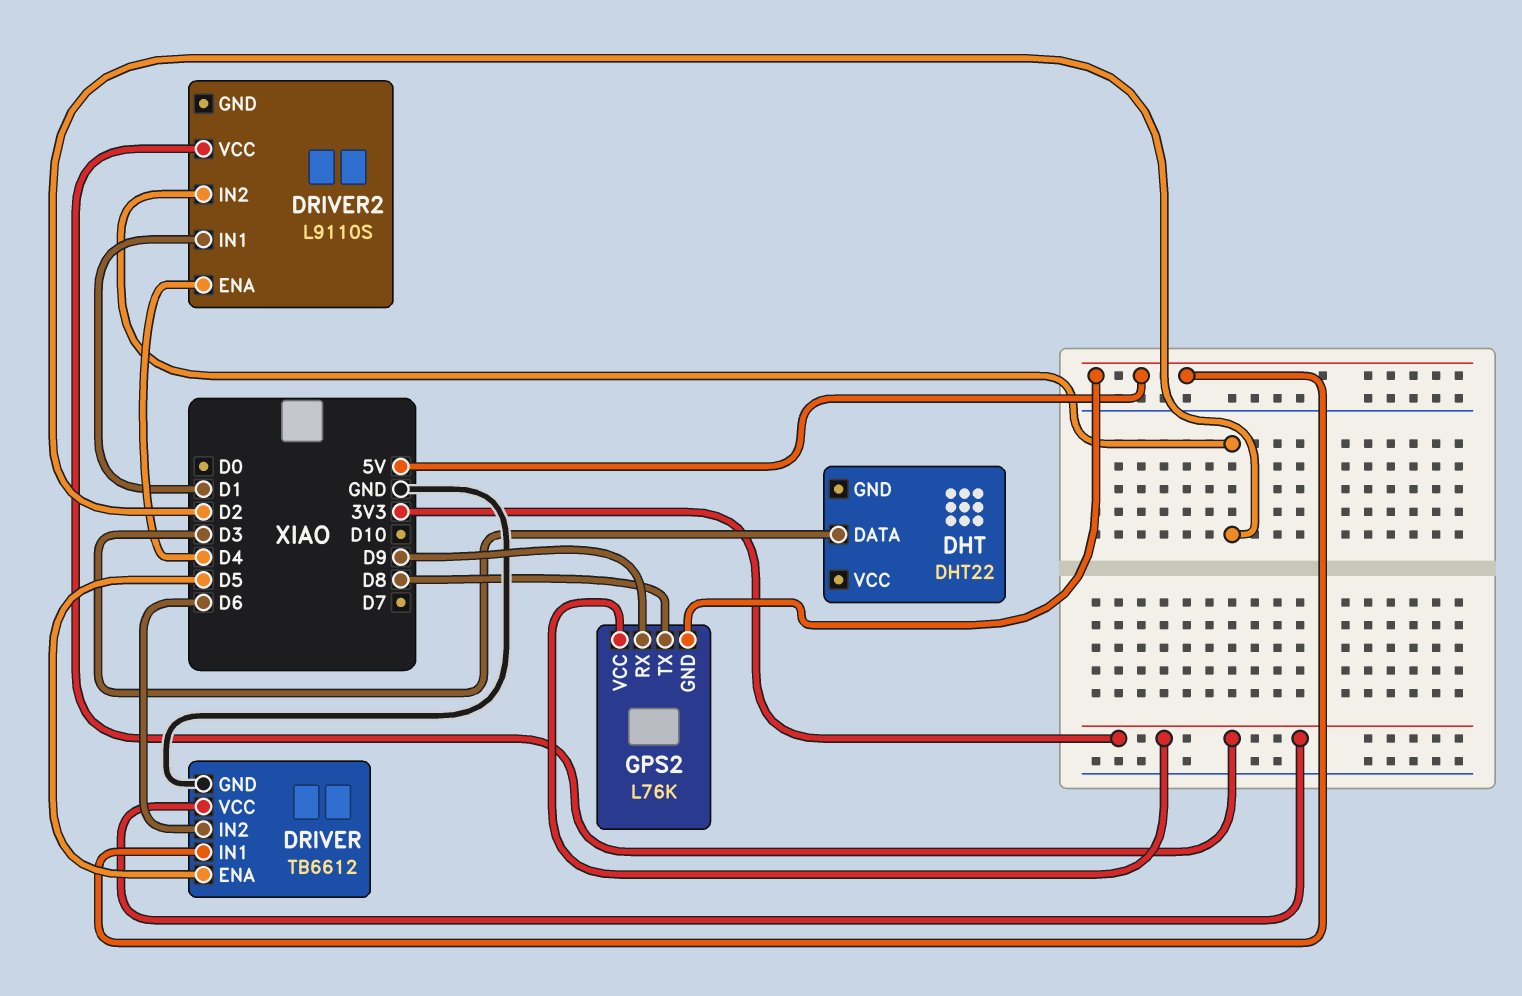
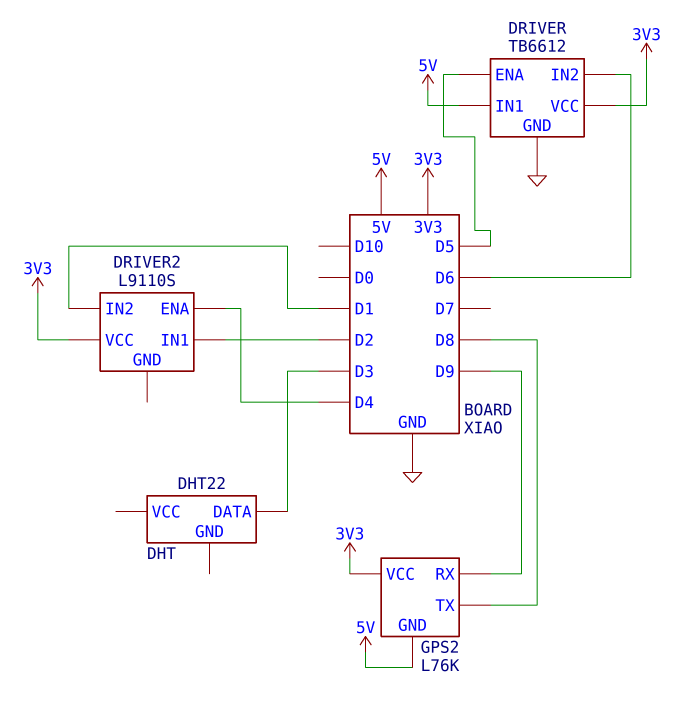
DRIVER2 pin IN1: D1 -> D2
DRIVER2 pin IN2: D2 -> D1

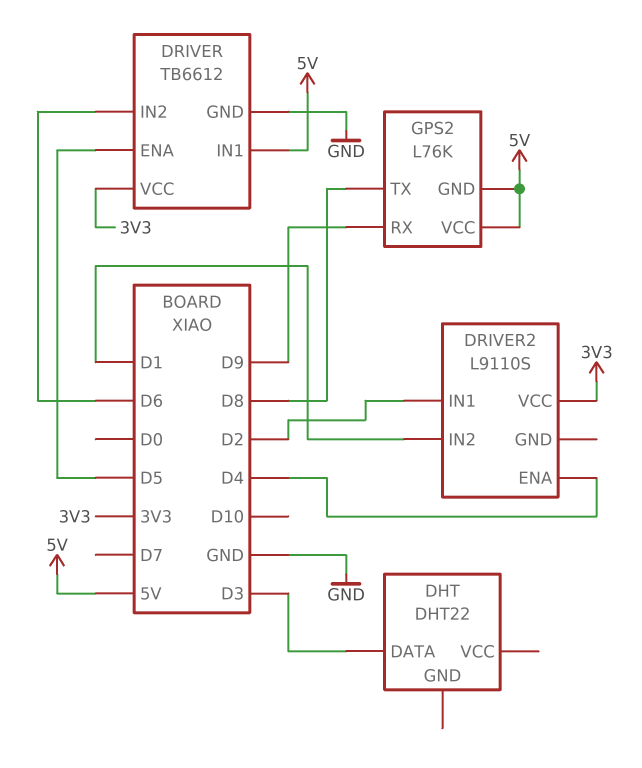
GPS2 pin VCC: 3V3 -> 5V

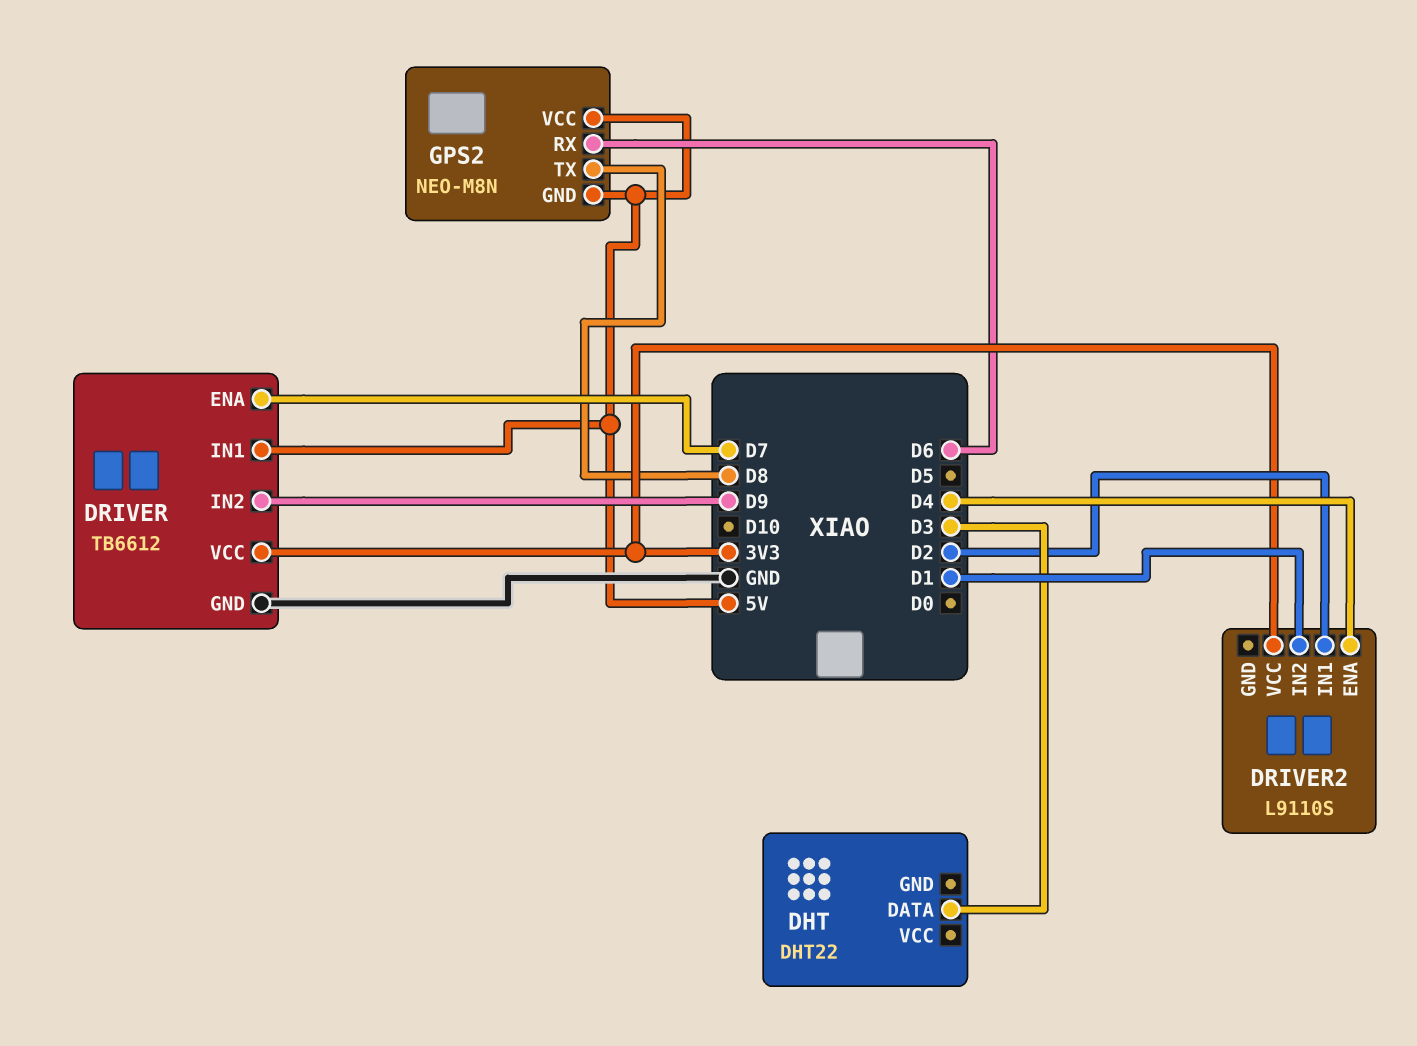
DRIVER pin ENA: D5 -> D7
DRIVER pin IN2: D6 -> D9
GPS2: L76K -> NEO-M8N
GPS2 pin RX: D9 -> D6

